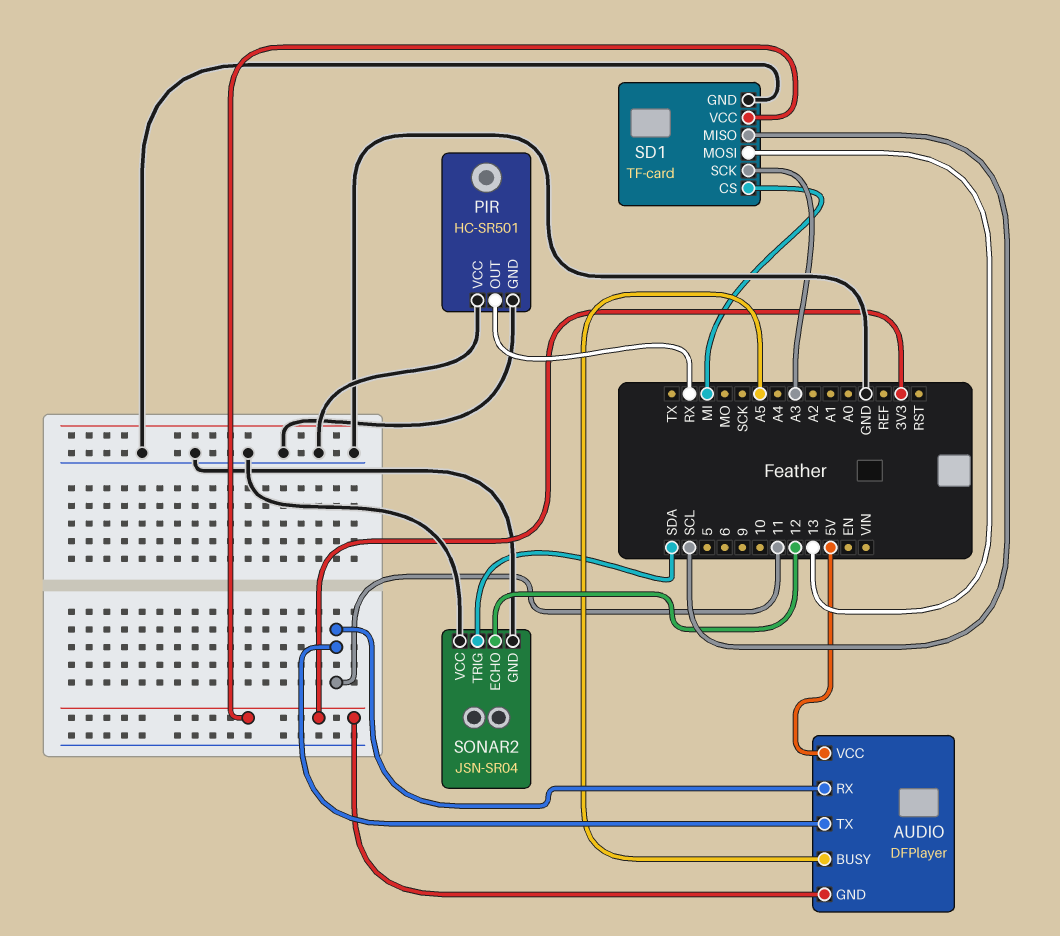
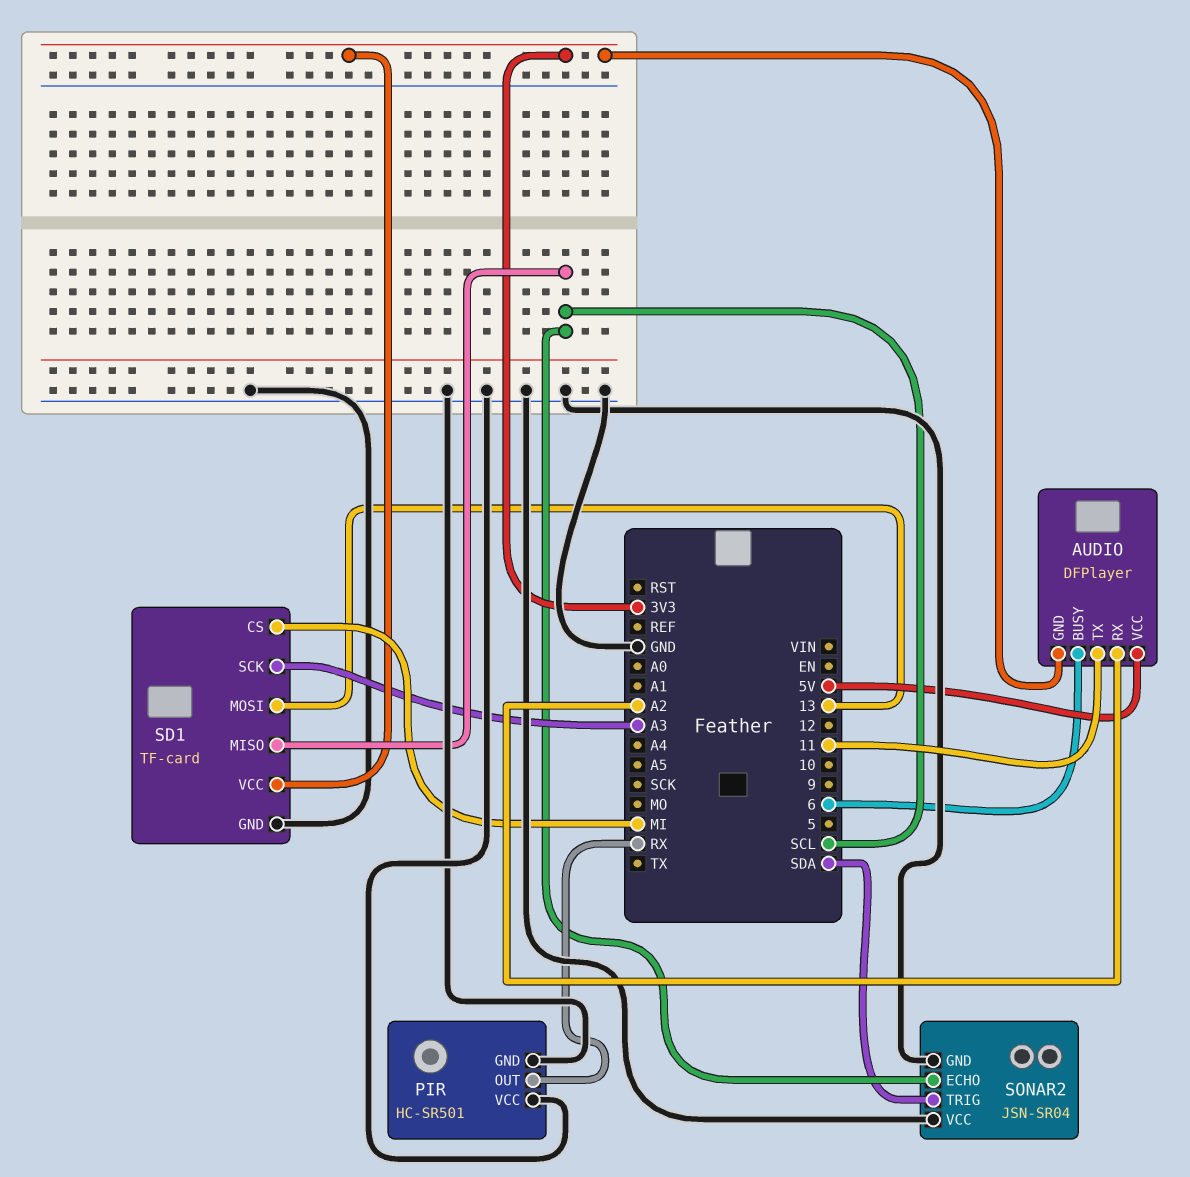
AUDIO pin BUSY: A5 -> 6
AUDIO pin RX: 11 -> A2
SONAR2 pin ECHO: 12 -> SCL

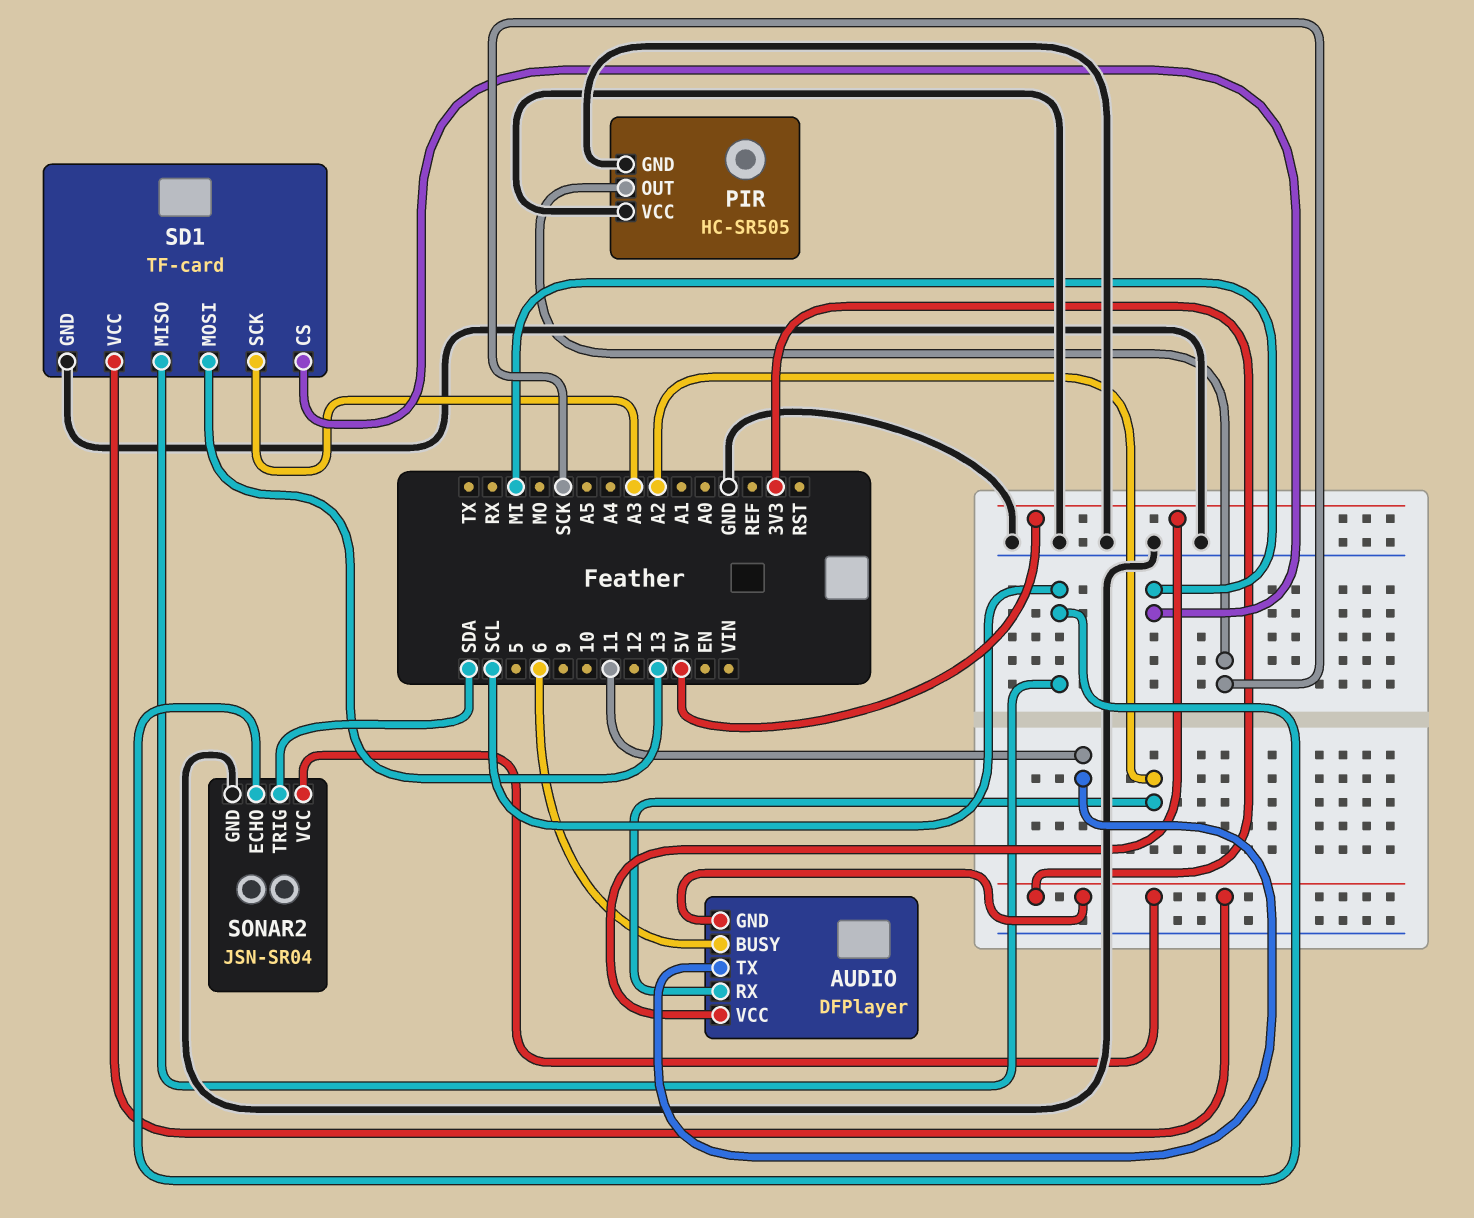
PIR: HC-SR501 -> HC-SR505
PIR pin OUT: RX -> SCK
SONAR2 pin VCC: GND -> 3V3

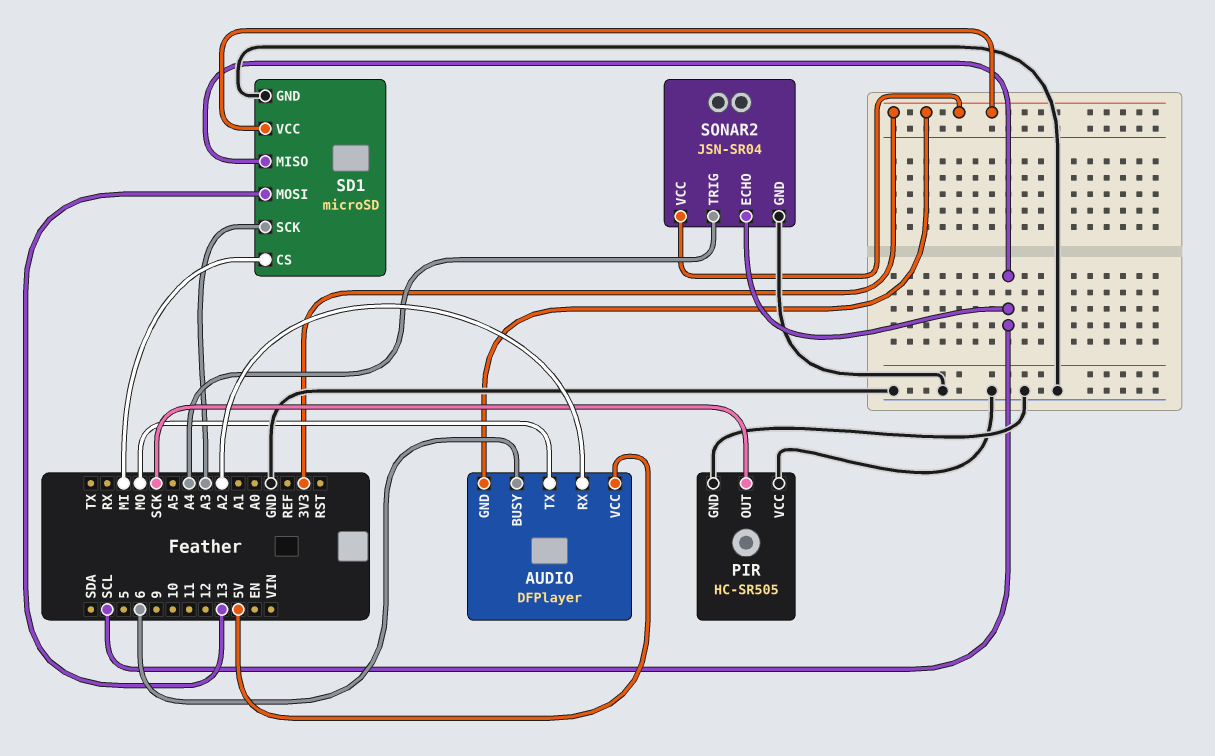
AUDIO pin TX: 11 -> MO
SD1: TF-card -> microSD
SONAR2 pin TRIG: SDA -> A4

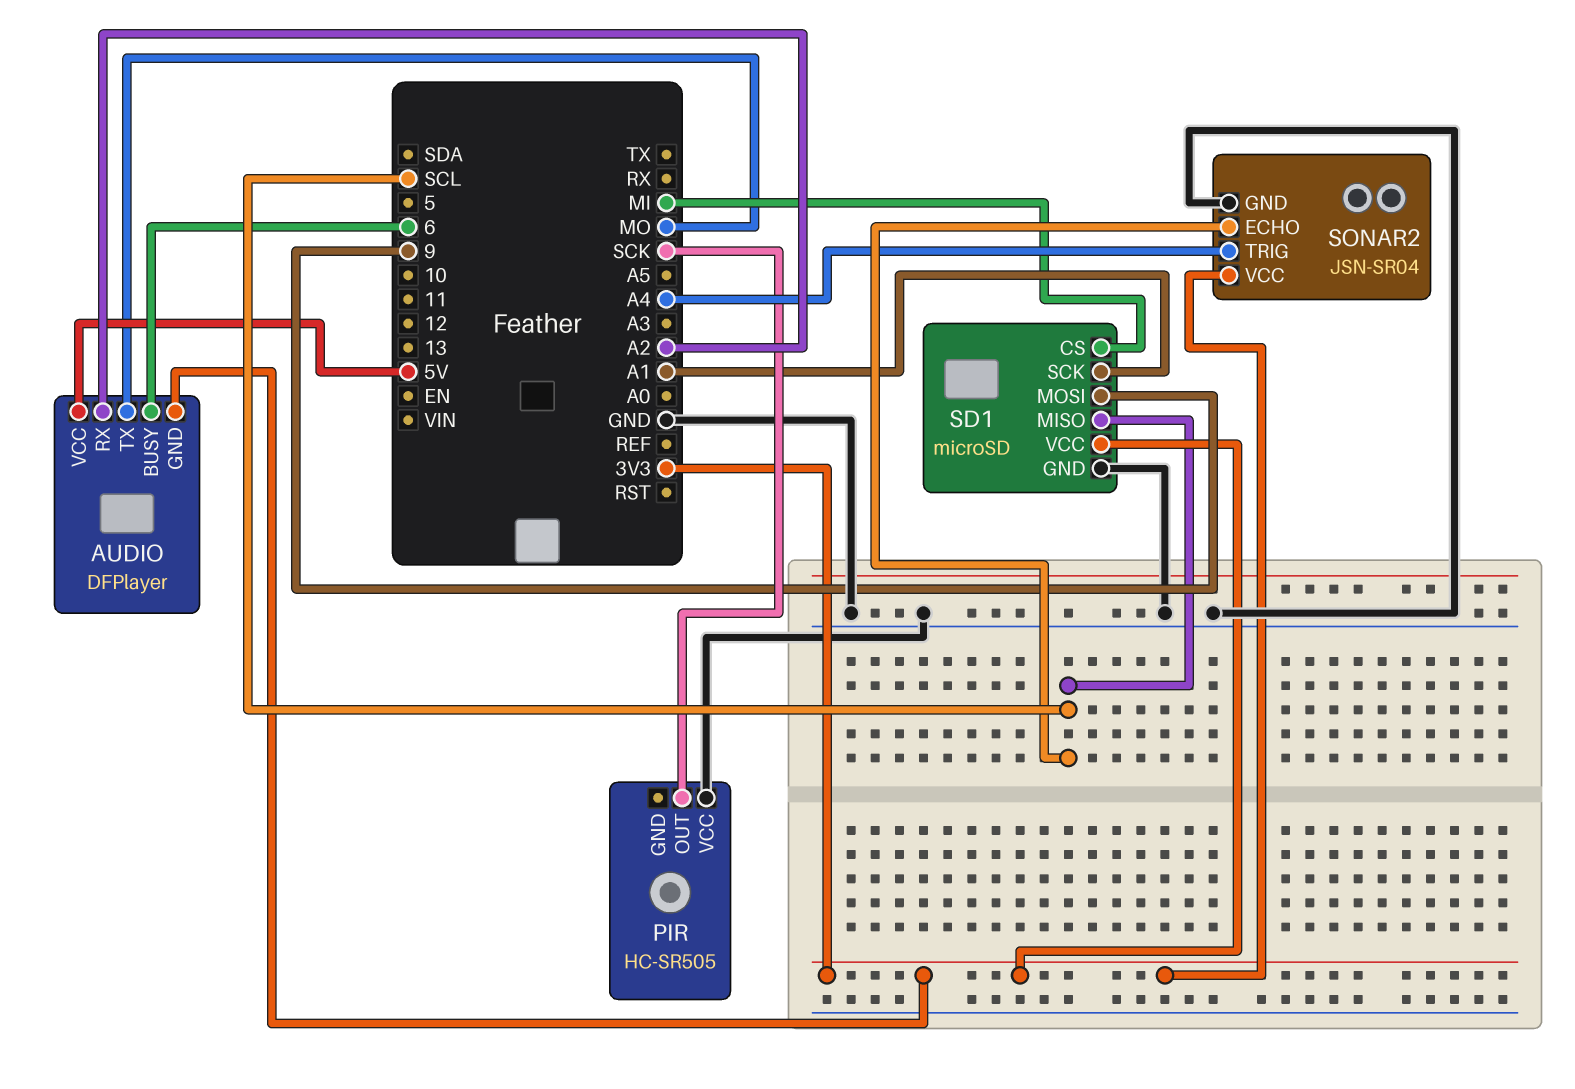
PIR pin GND: GND -> none
SD1 pin MOSI: 13 -> 9
SD1 pin SCK: A3 -> A1

